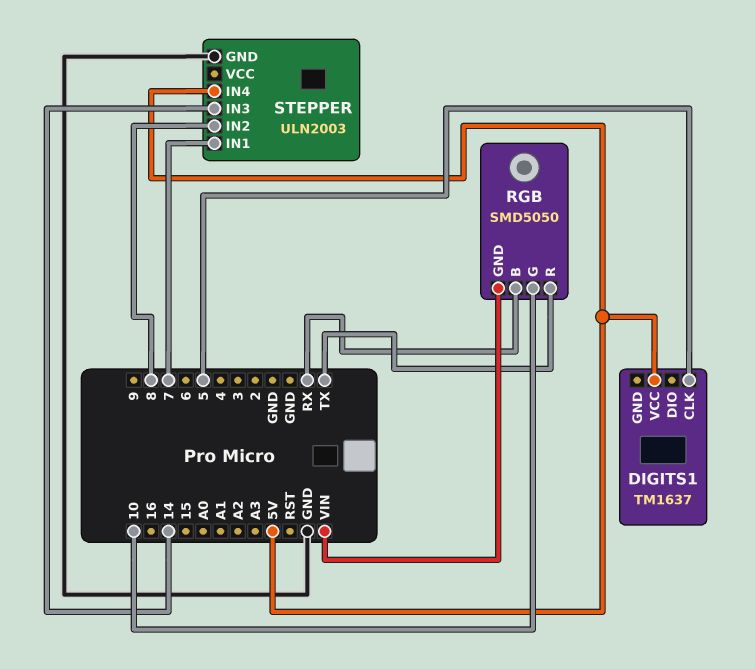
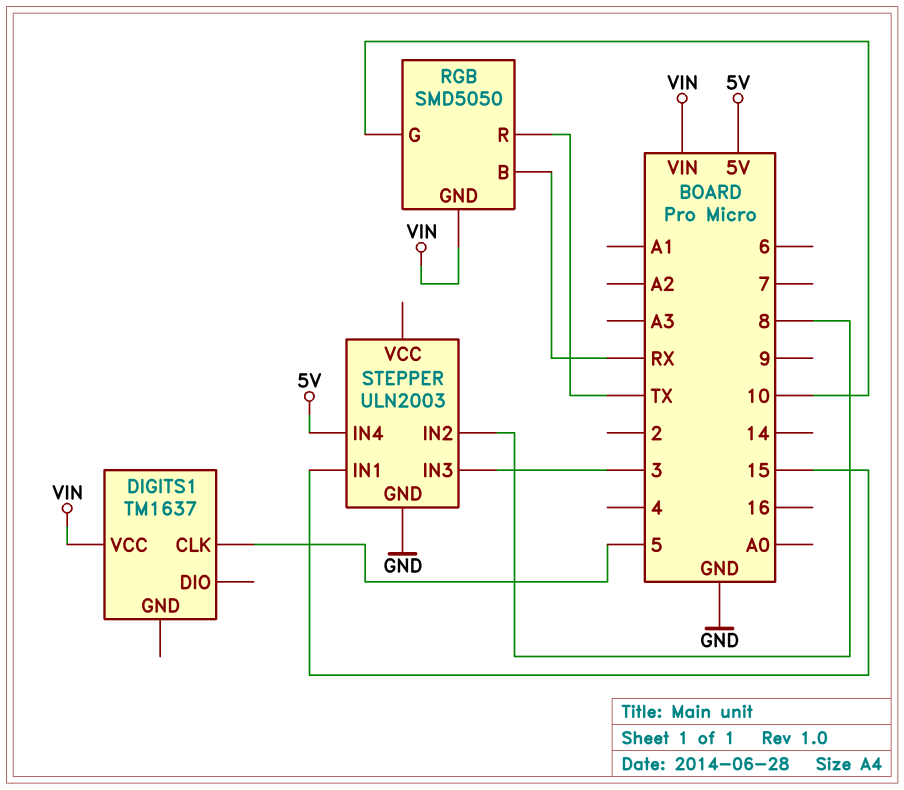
DIGITS1 pin VCC: 5V -> VIN
STEPPER pin IN1: 7 -> 15
STEPPER pin IN3: 14 -> 3

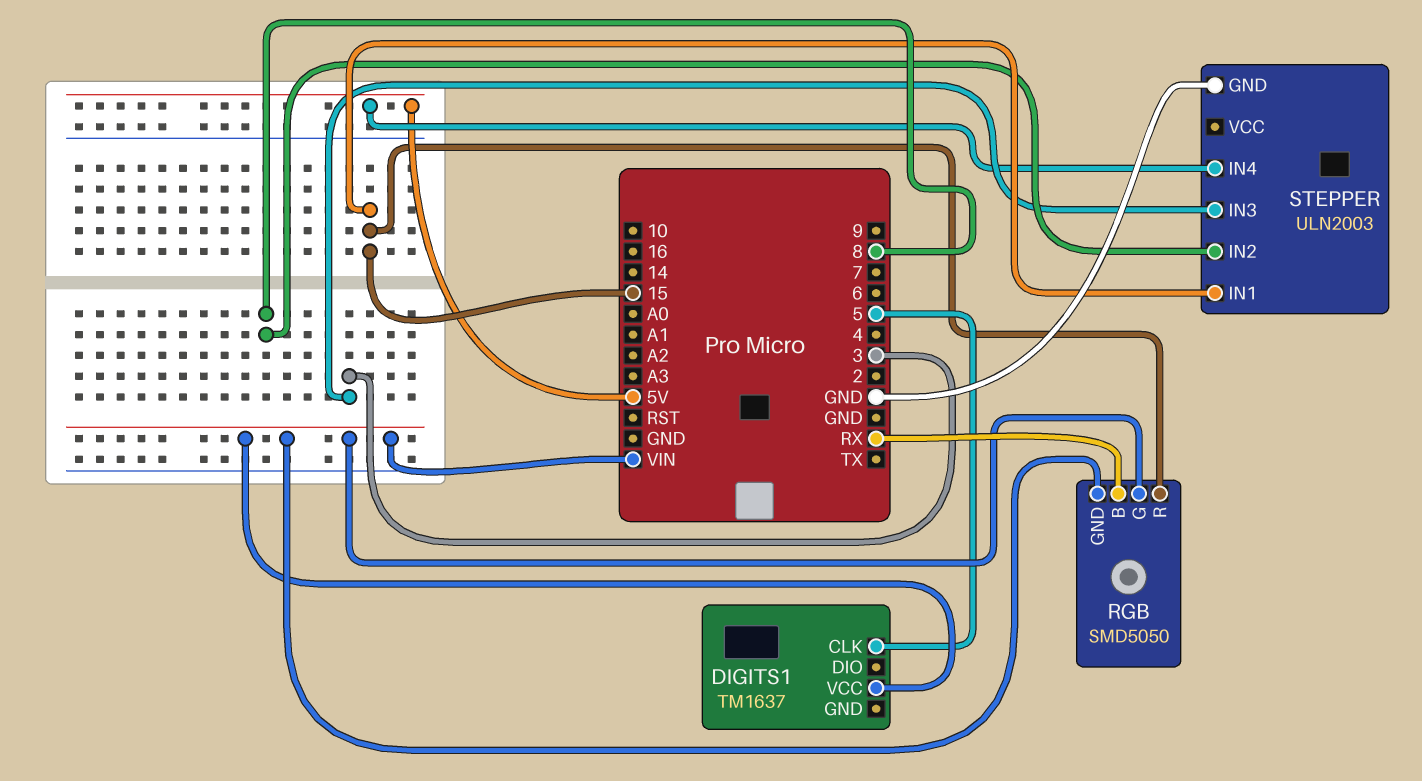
RGB pin G: 10 -> VIN
RGB pin R: TX -> 15

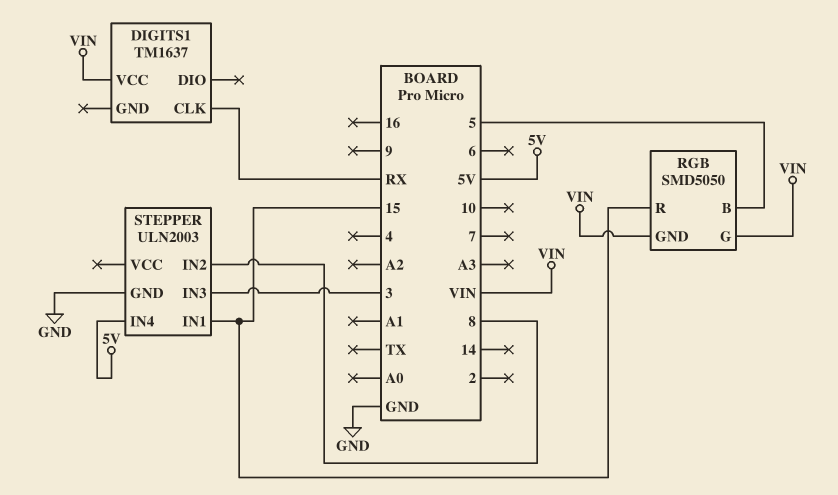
DIGITS1 pin CLK: 5 -> RX
RGB pin B: RX -> 5

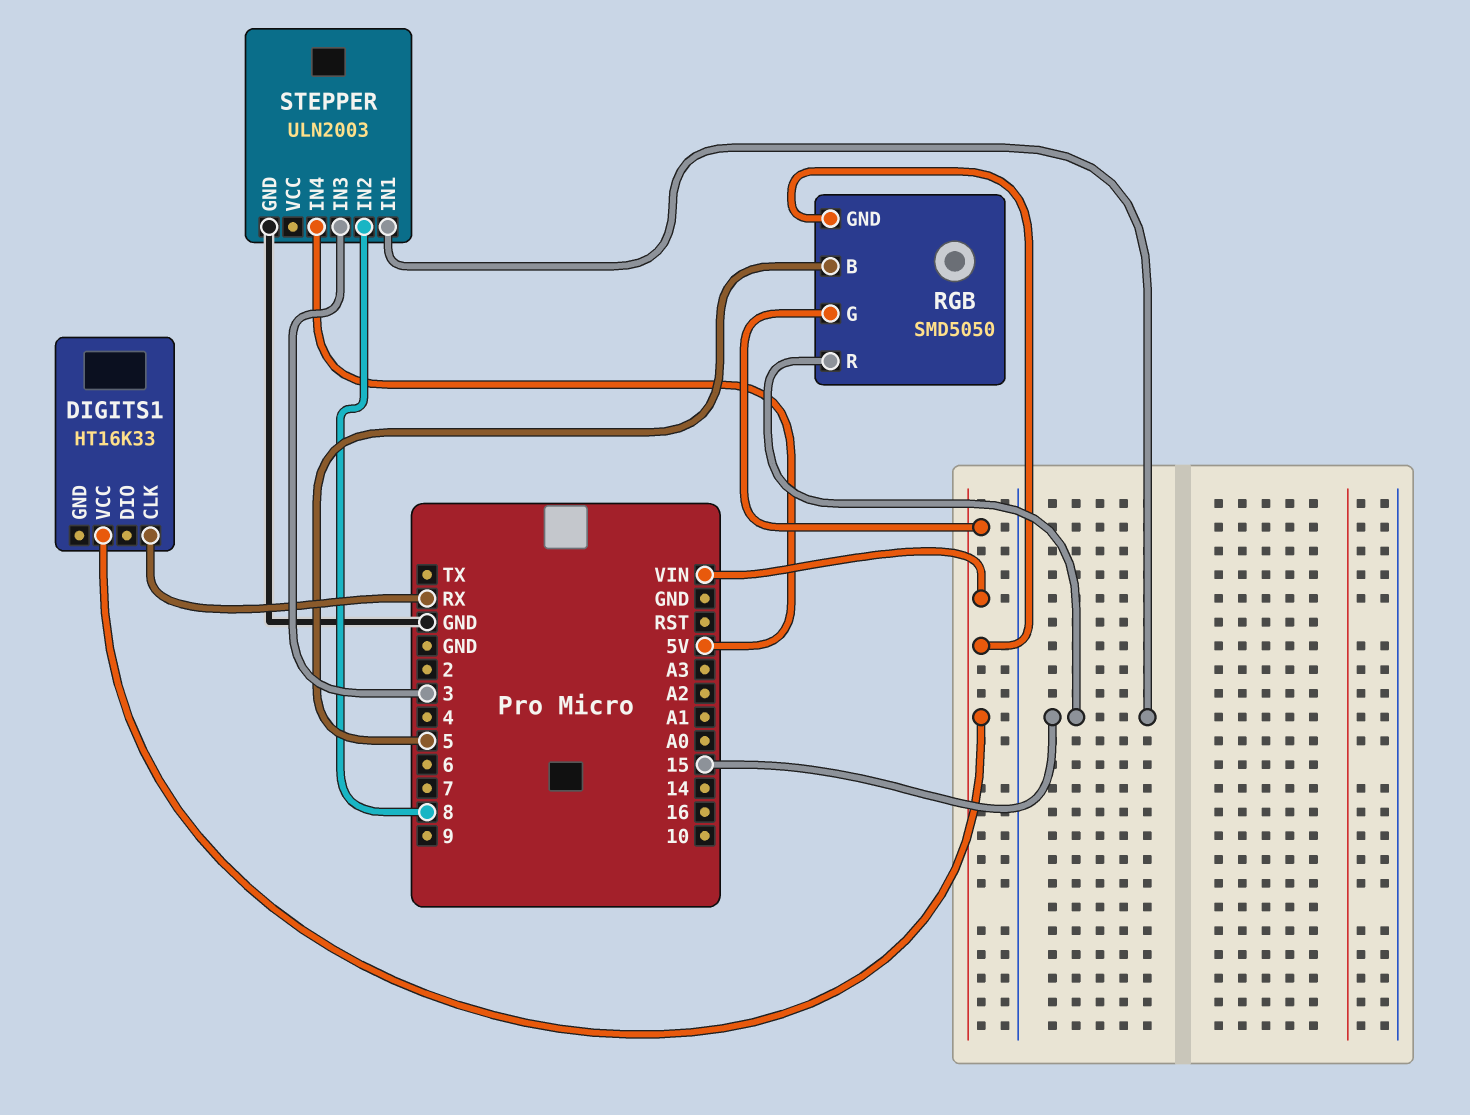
DIGITS1: TM1637 -> HT16K33

